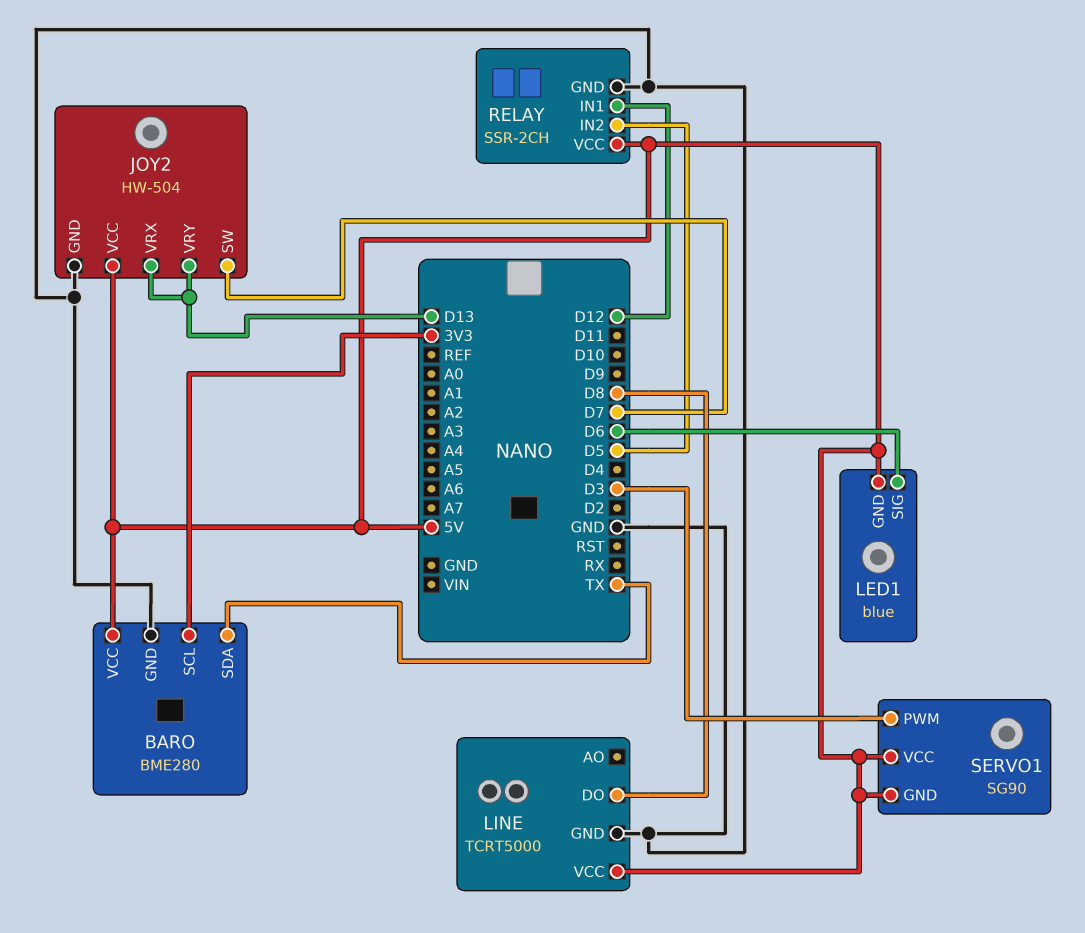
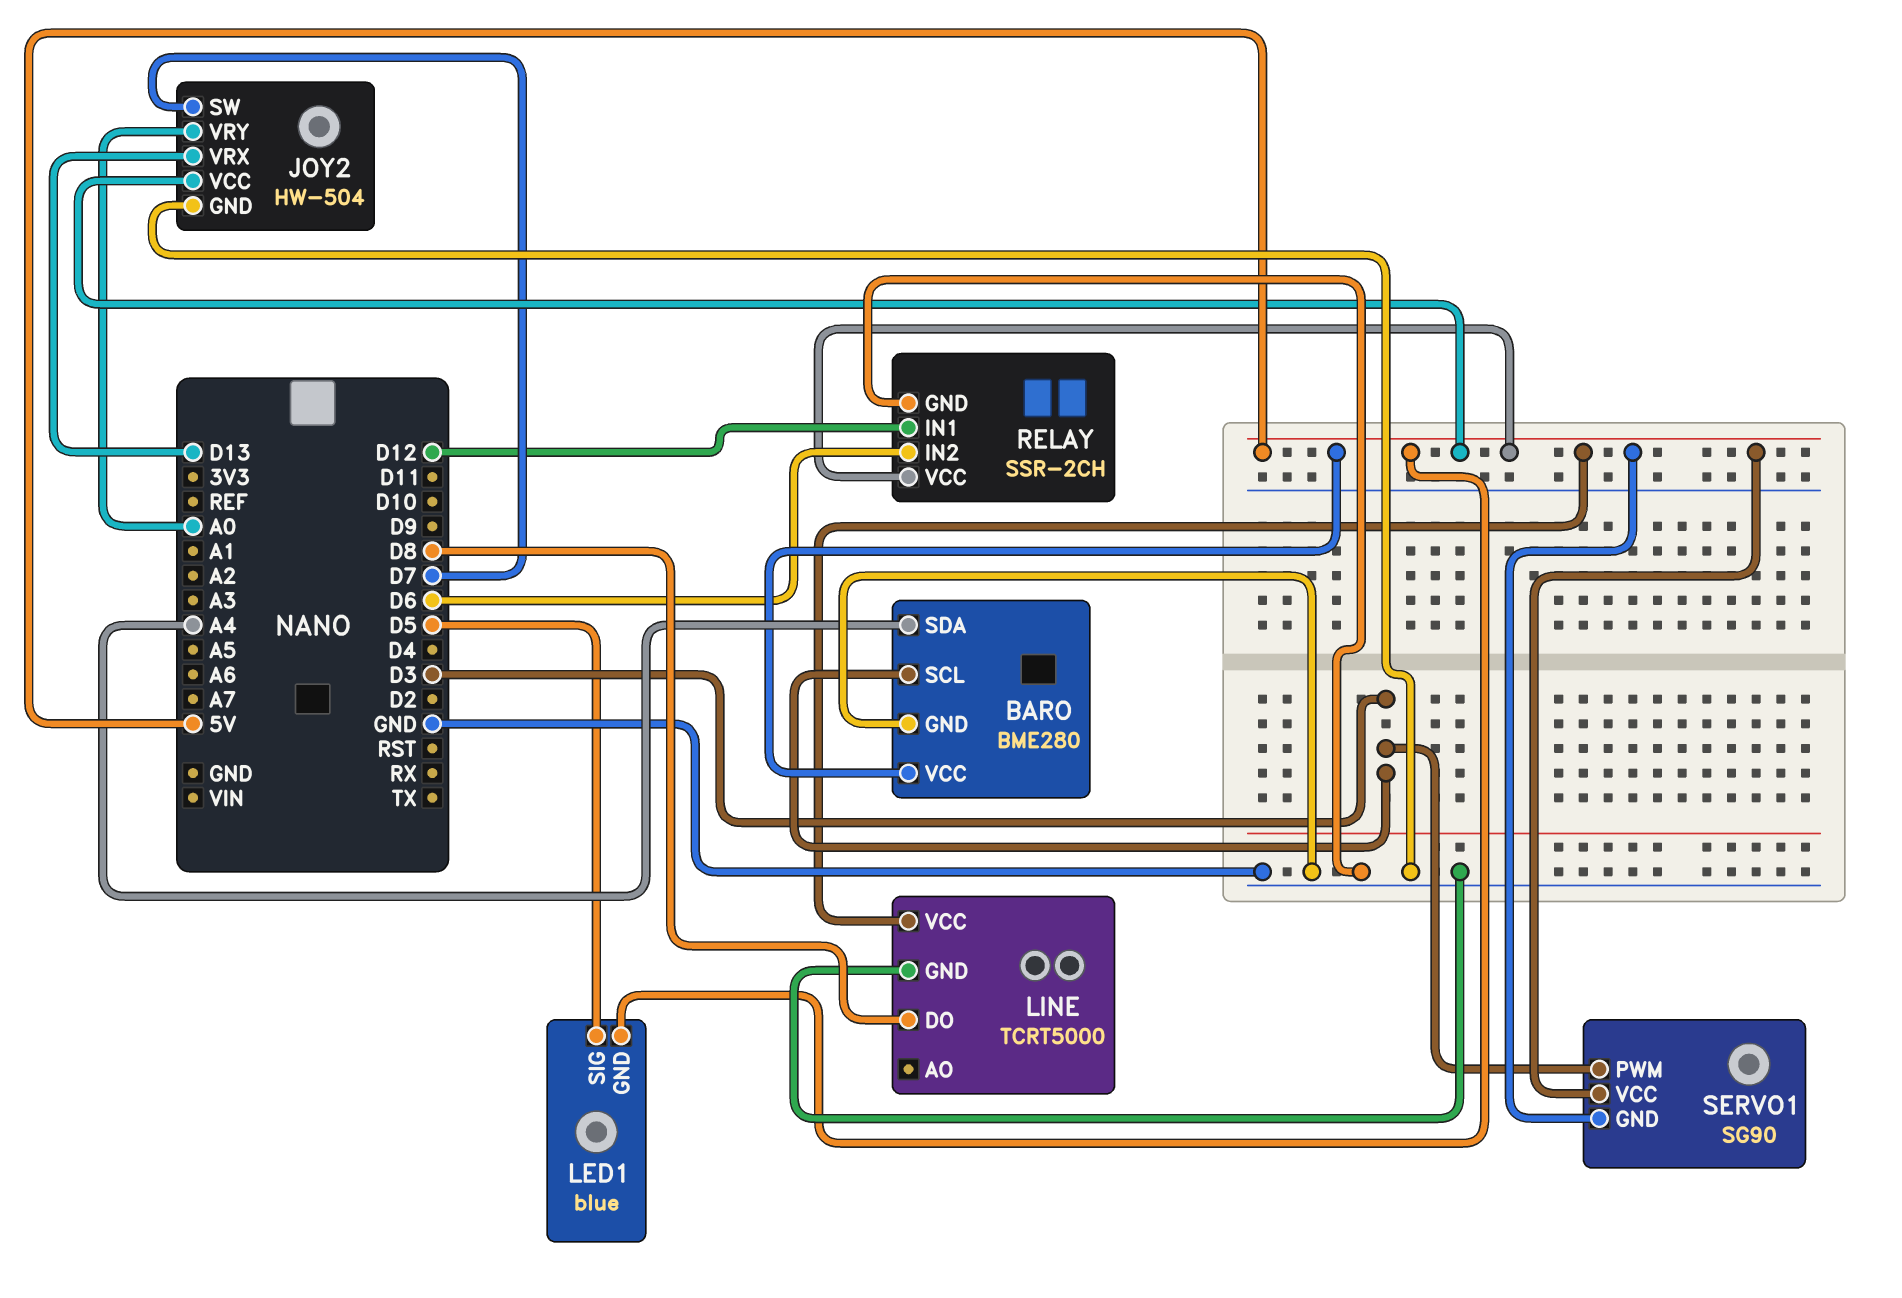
BARO pin SCL: 3V3 -> D3
BARO pin SDA: TX -> A4
JOY2 pin VRY: D13 -> A0
LED1 pin SIG: D6 -> D5
RELAY pin IN2: D5 -> D6

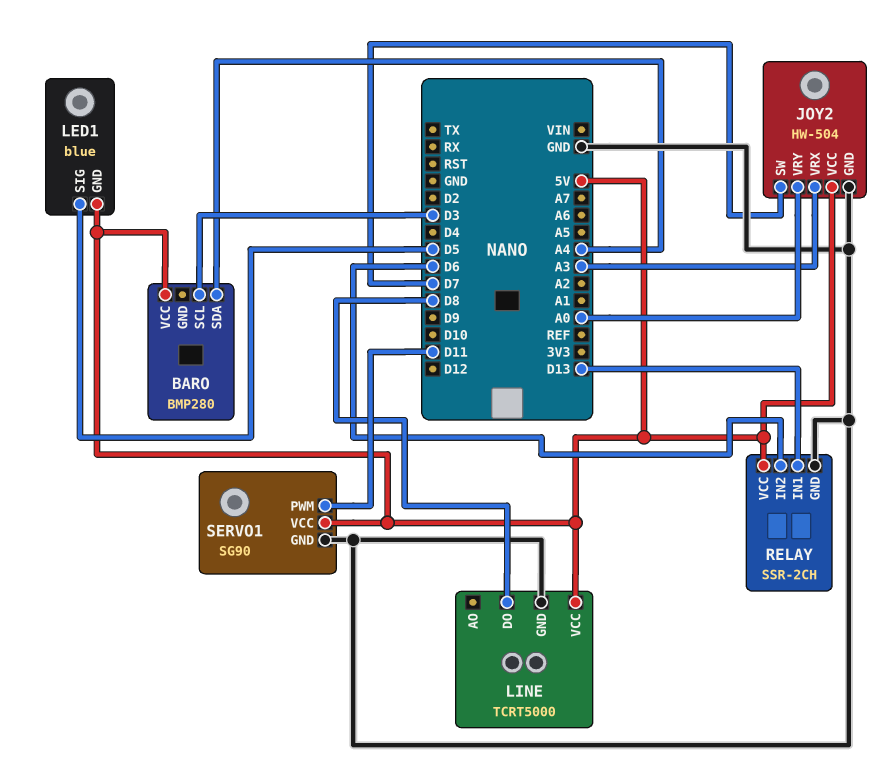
BARO: BME280 -> BMP280
BARO pin GND: GND -> none
JOY2 pin VRX: D13 -> A3
RELAY pin IN1: D12 -> D13
SERVO1 pin GND: 5V -> GND
SERVO1 pin PWM: D3 -> D11

